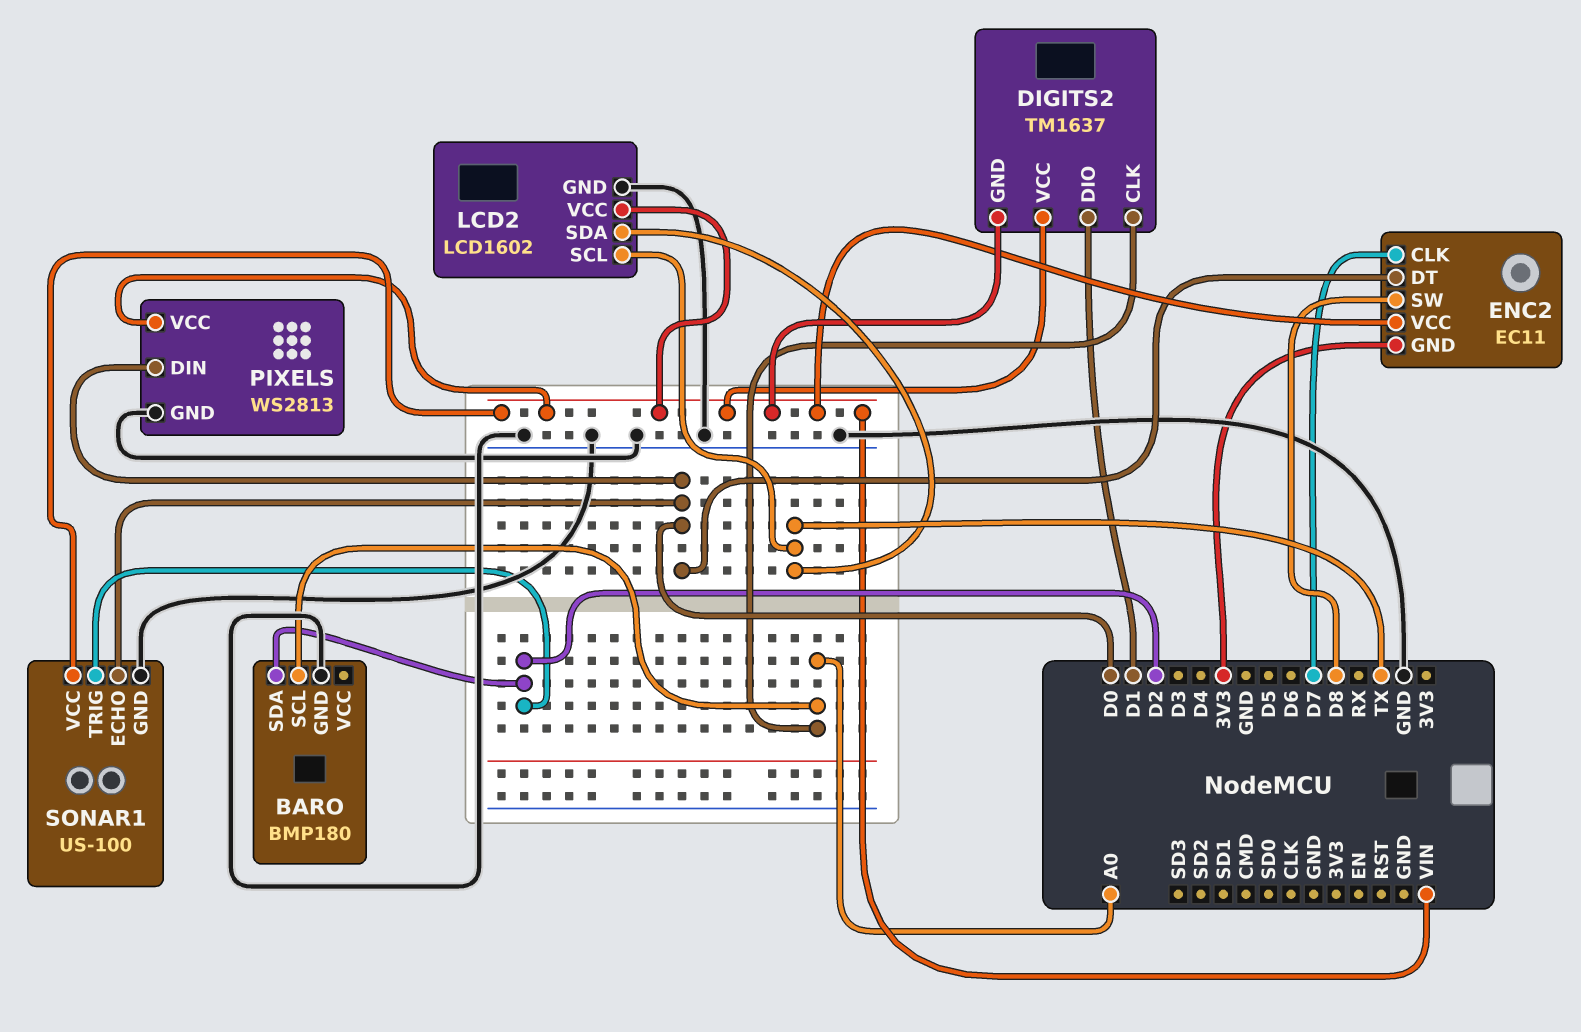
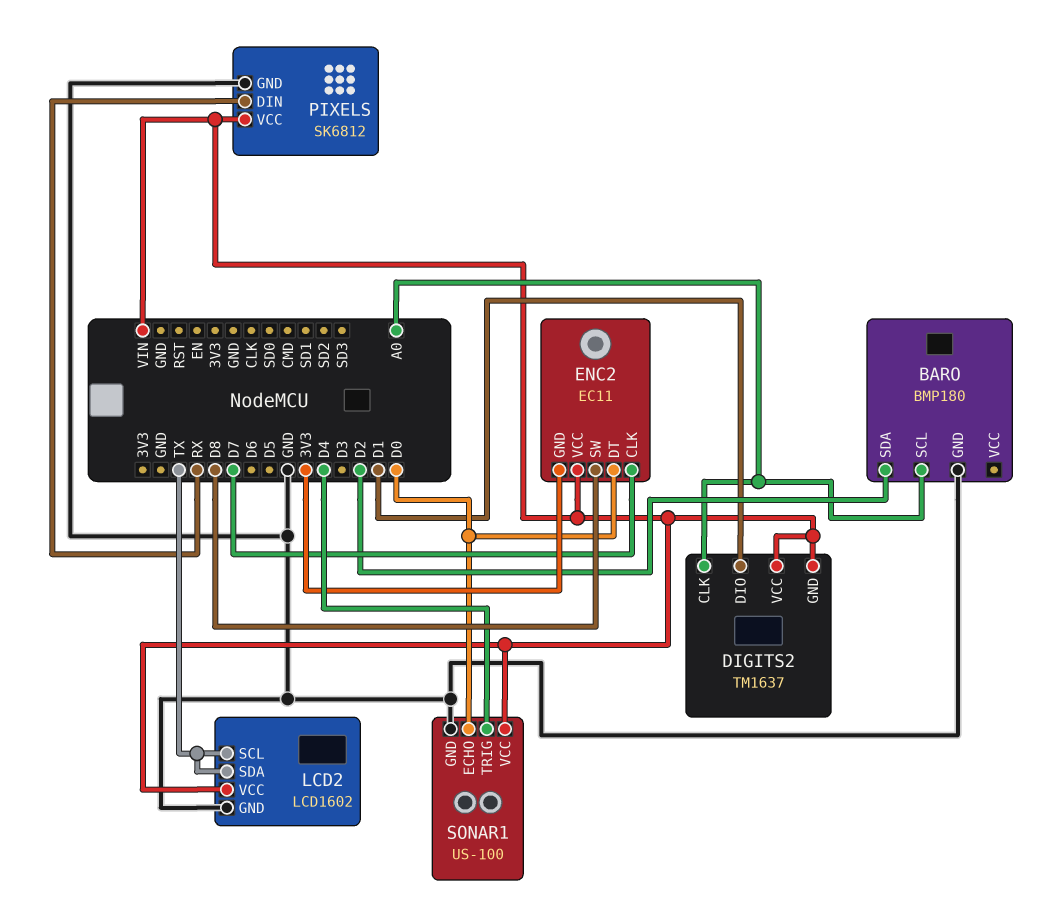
PIXELS: WS2813 -> SK6812
PIXELS pin DIN: D0 -> RX
SONAR1 pin TRIG: D2 -> D4

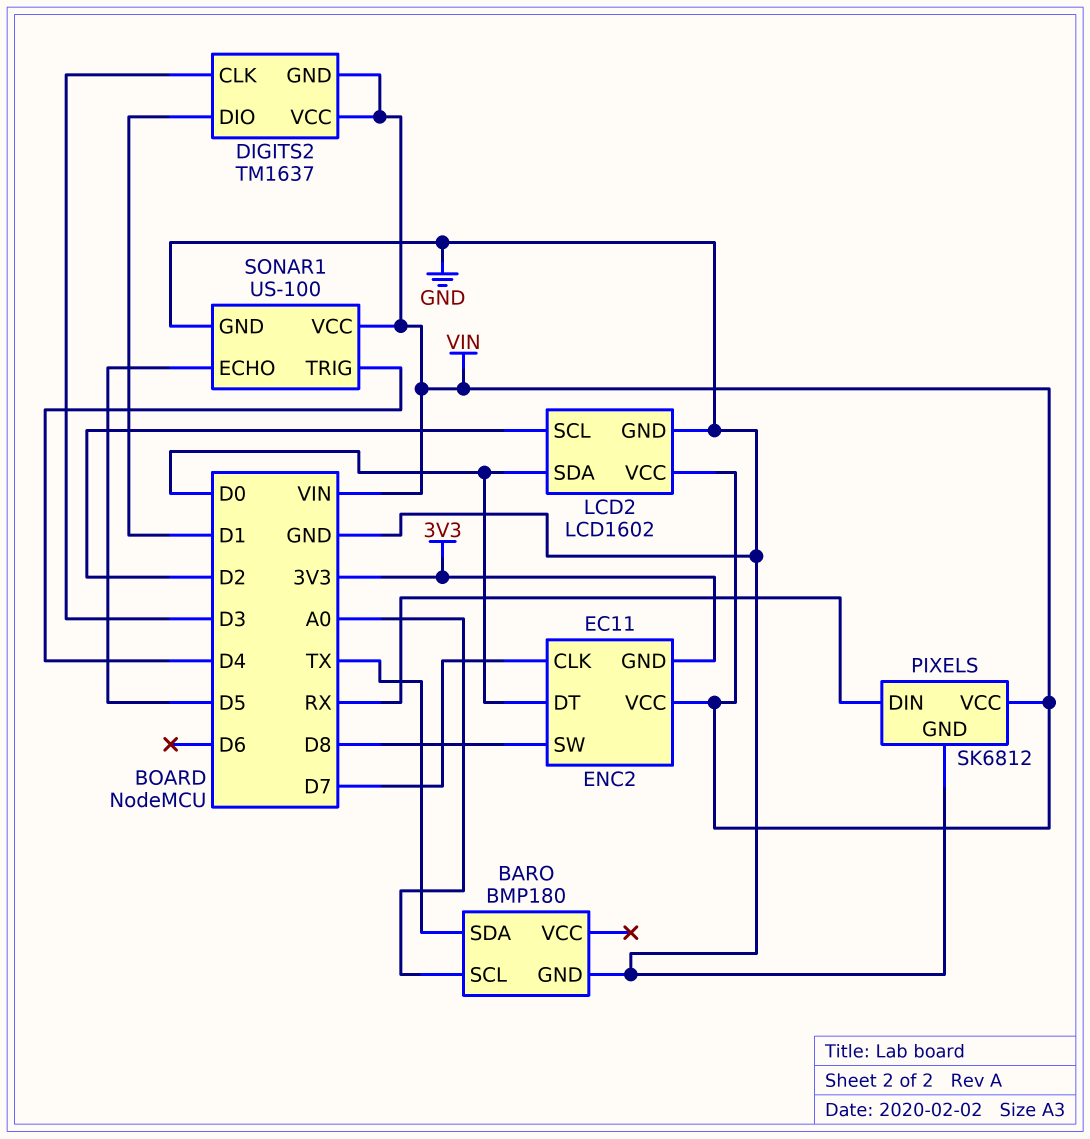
BARO pin SDA: D2 -> TX
DIGITS2 pin CLK: A0 -> D3
LCD2 pin SCL: TX -> D2
LCD2 pin SDA: TX -> D0
SONAR1 pin ECHO: D0 -> D5

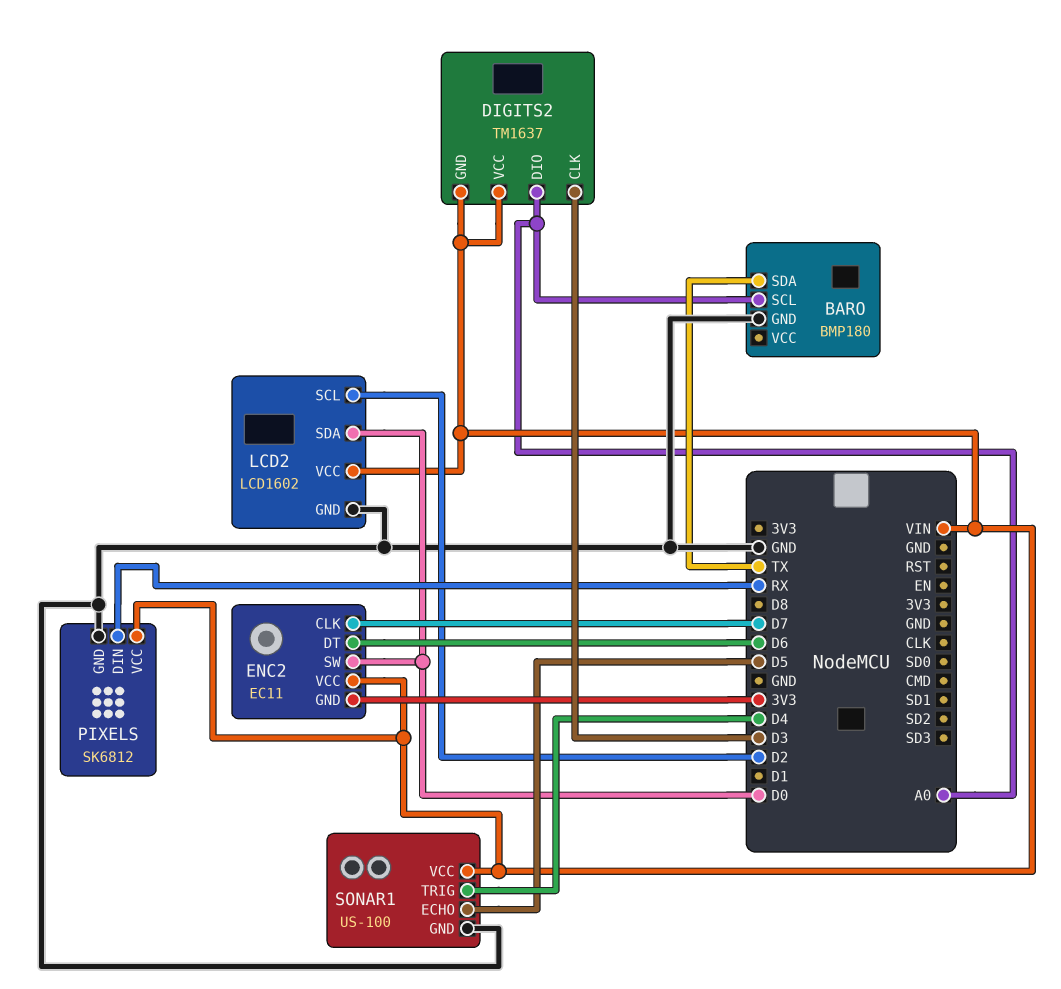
DIGITS2 pin DIO: D1 -> A0
ENC2 pin DT: D0 -> D6
ENC2 pin SW: D8 -> D0

